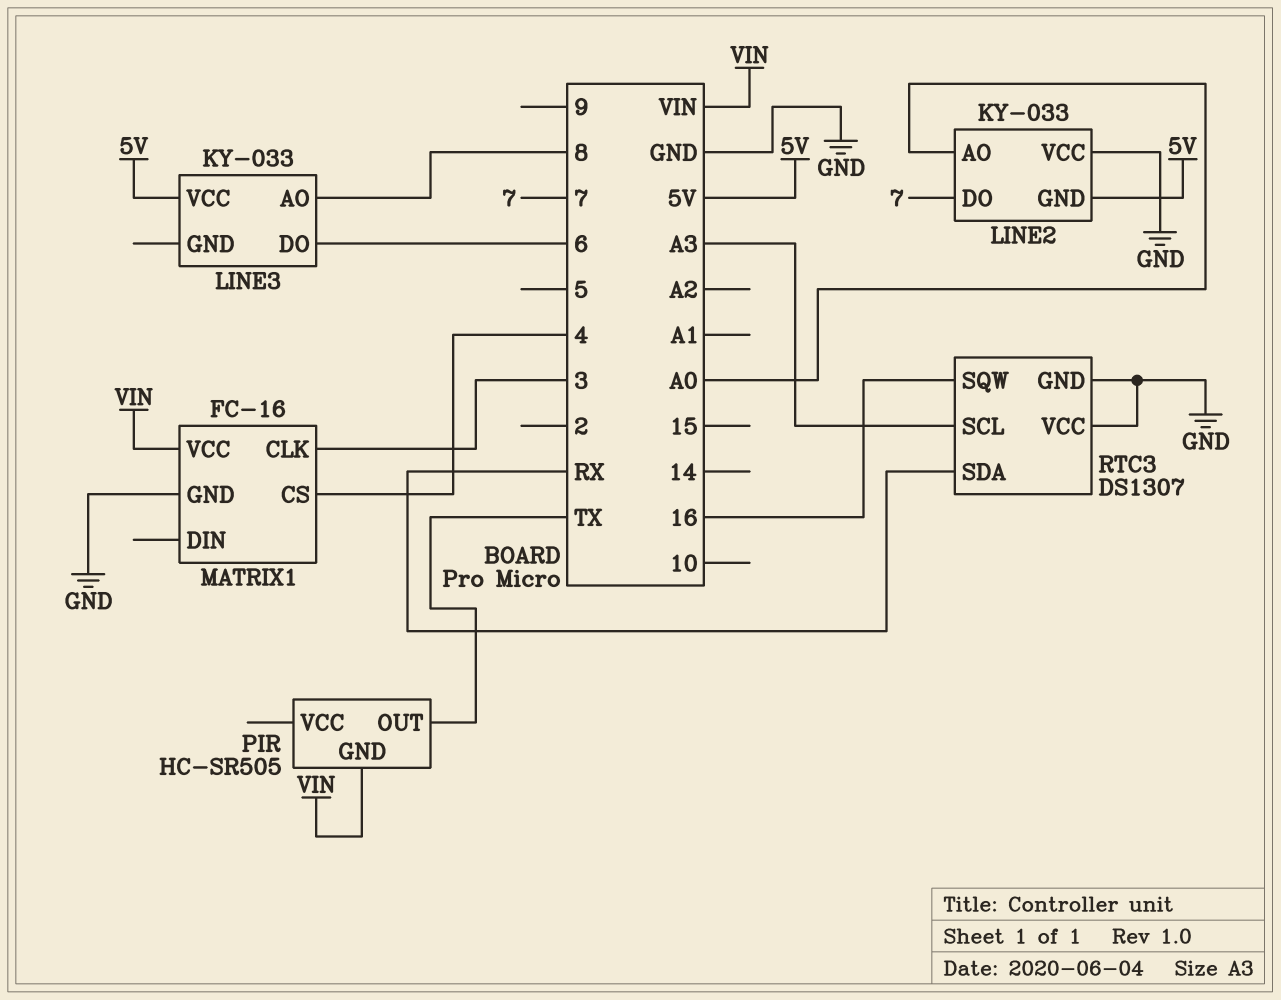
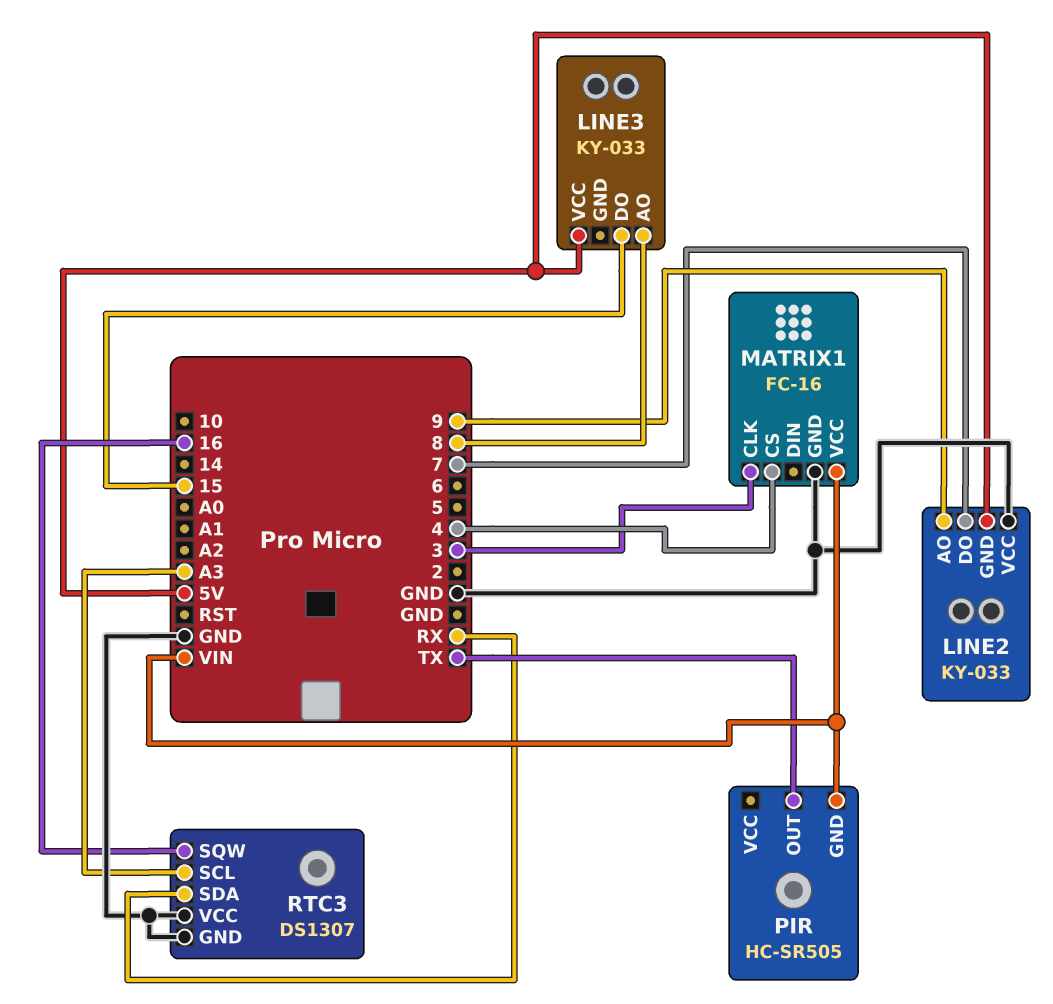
LINE2 pin AO: A0 -> 9
LINE3 pin DO: 6 -> 15

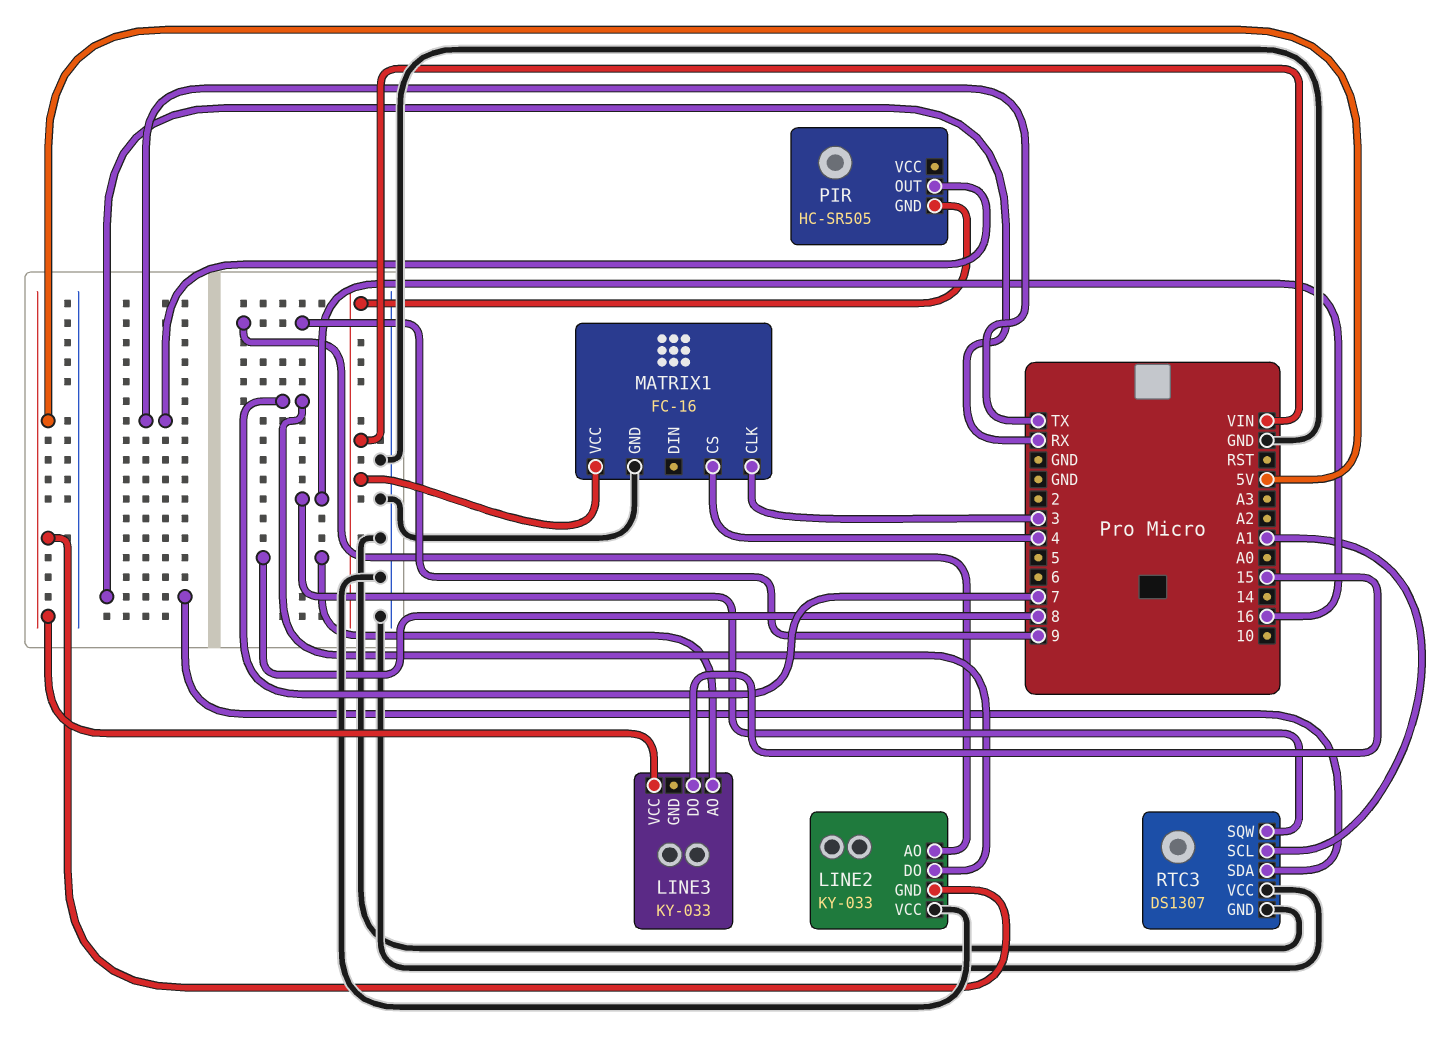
RTC3 pin SCL: A3 -> A1

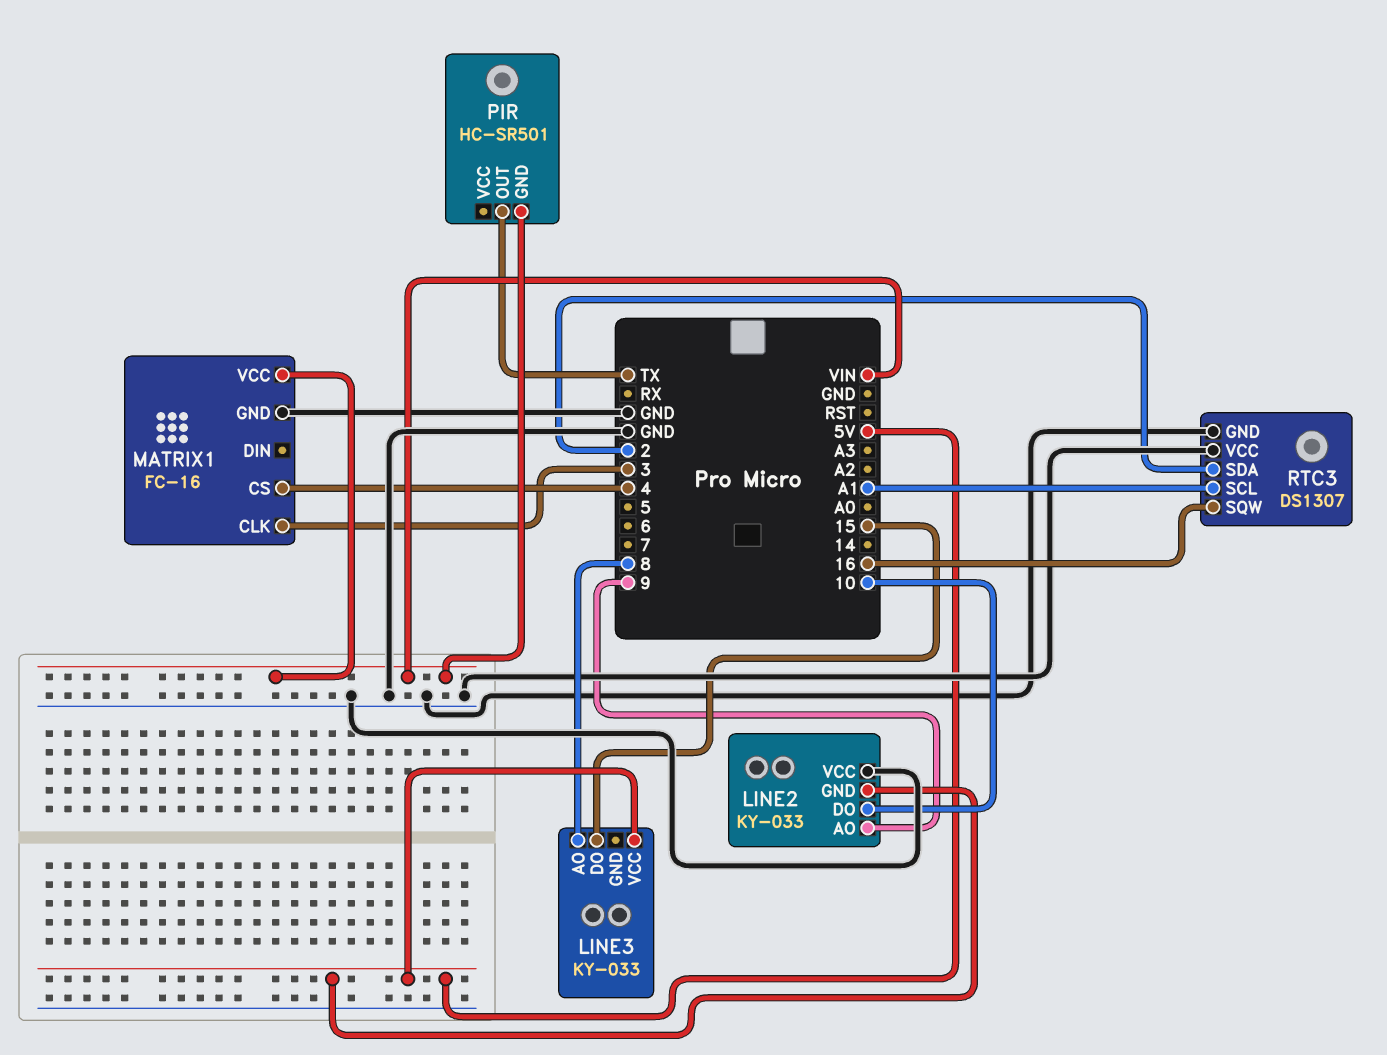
LINE2 pin DO: 7 -> 10
PIR: HC-SR505 -> HC-SR501
RTC3 pin SDA: RX -> 2

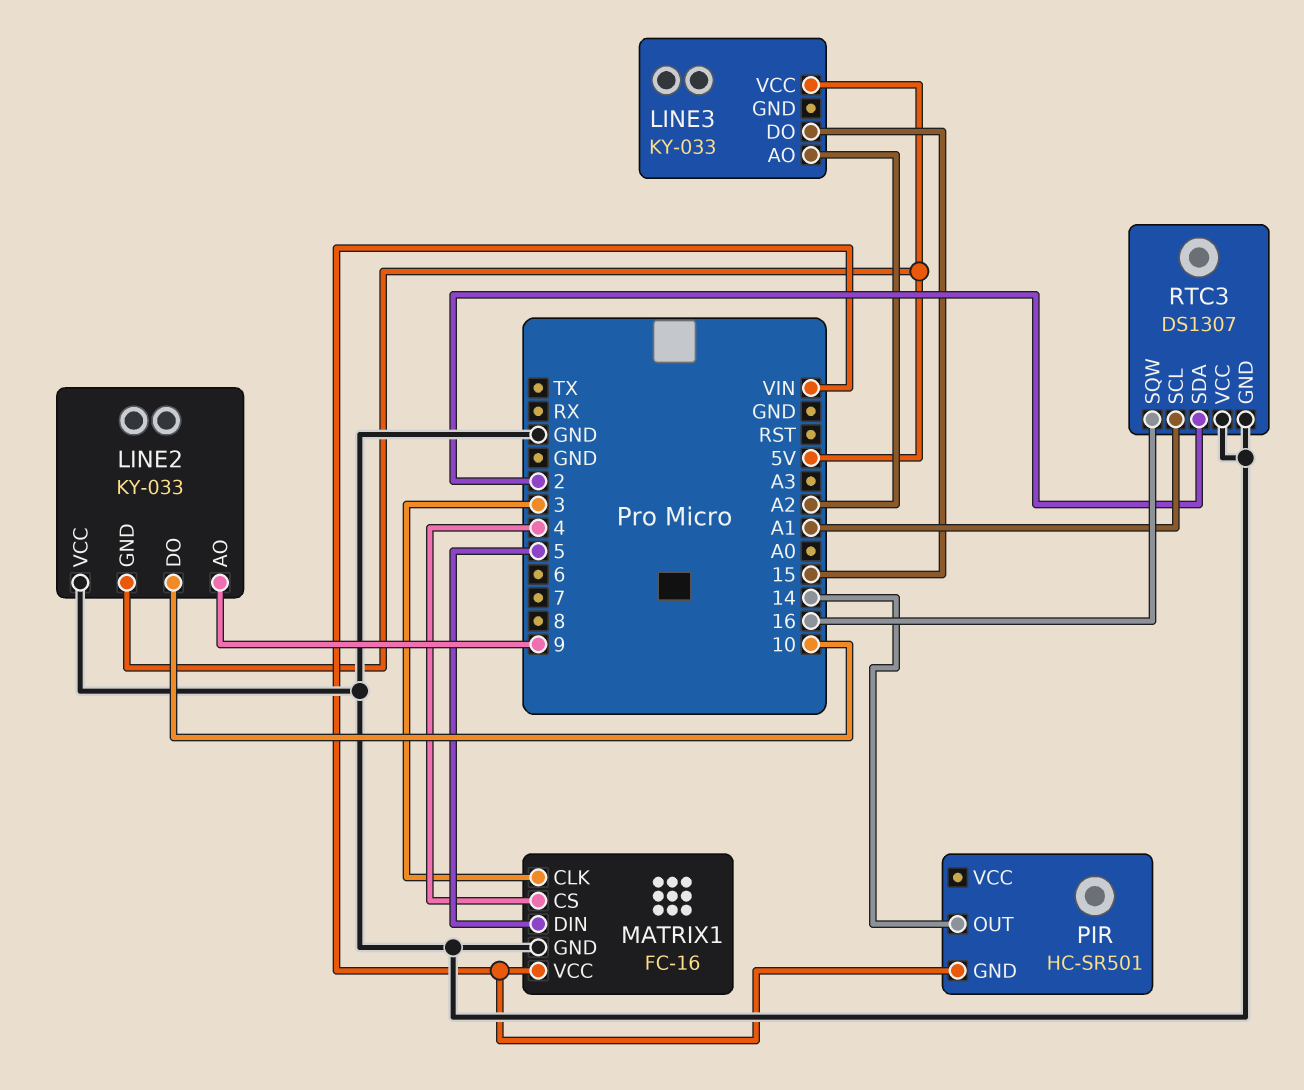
LINE3 pin AO: 8 -> A2
MATRIX1 pin DIN: none -> 5
PIR pin OUT: TX -> 14

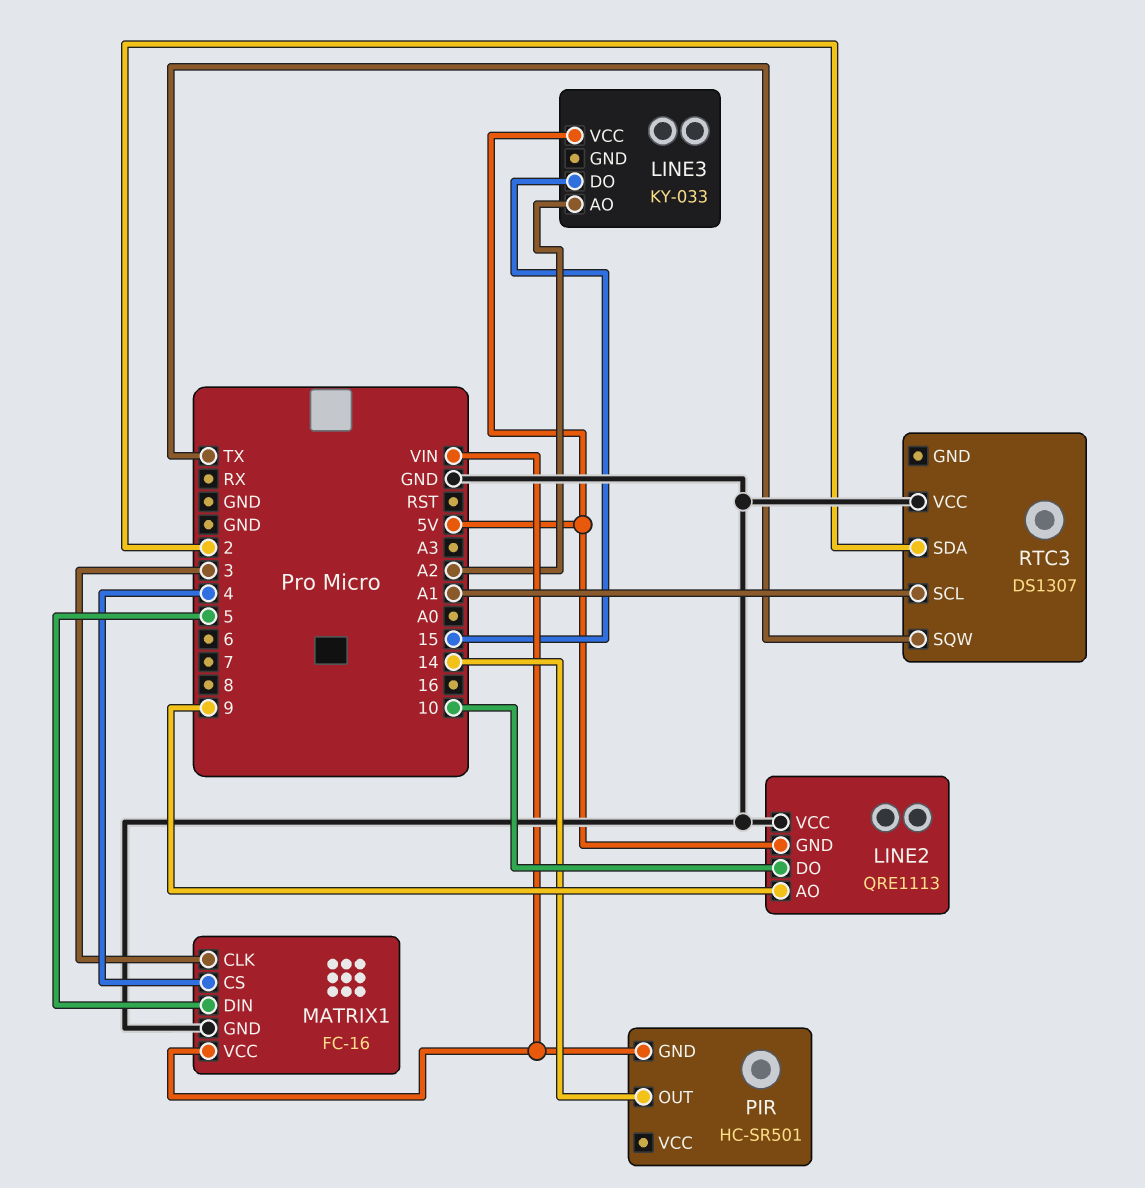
LINE2: KY-033 -> QRE1113
RTC3 pin GND: GND -> none
RTC3 pin SQW: 16 -> TX

